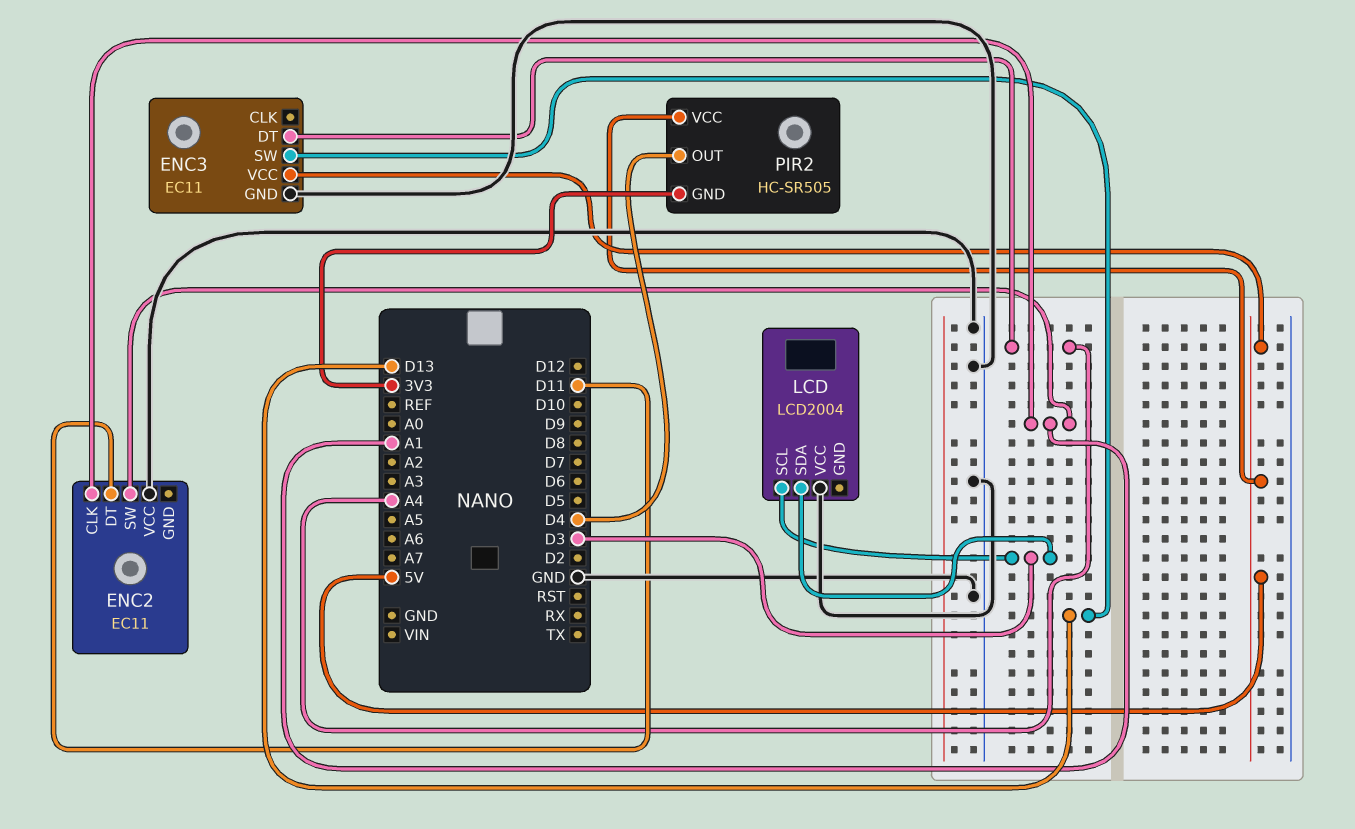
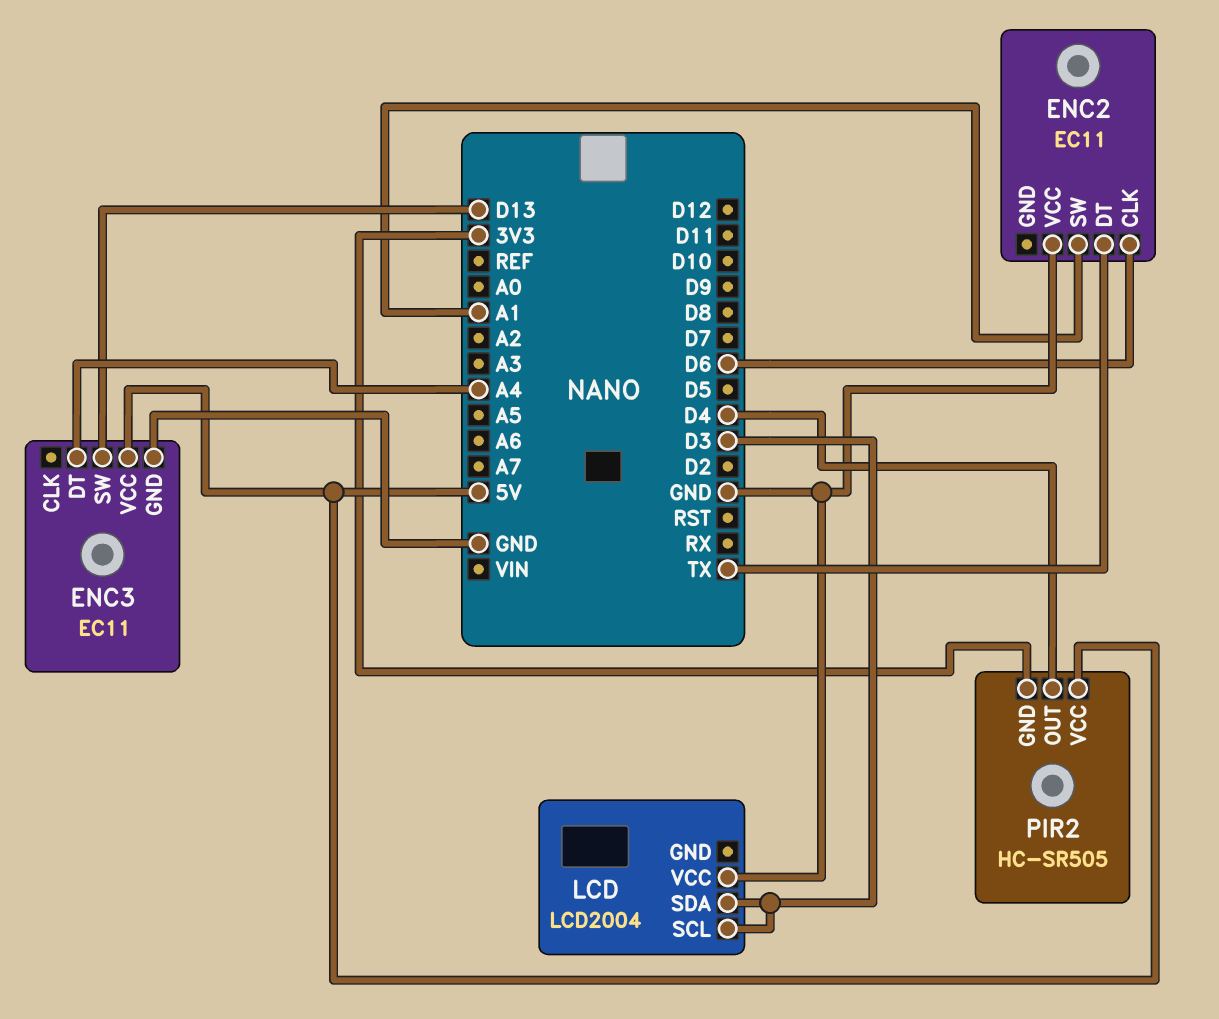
ENC2 pin CLK: A1 -> D6
ENC2 pin DT: D11 -> TX

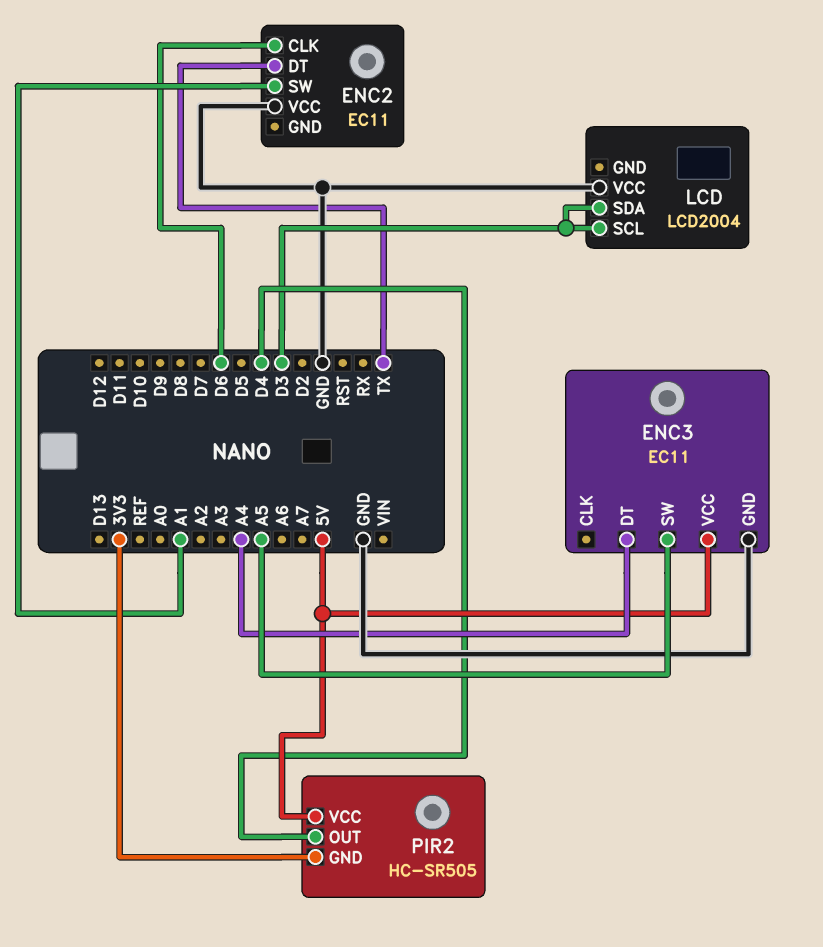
ENC3 pin SW: D13 -> A5

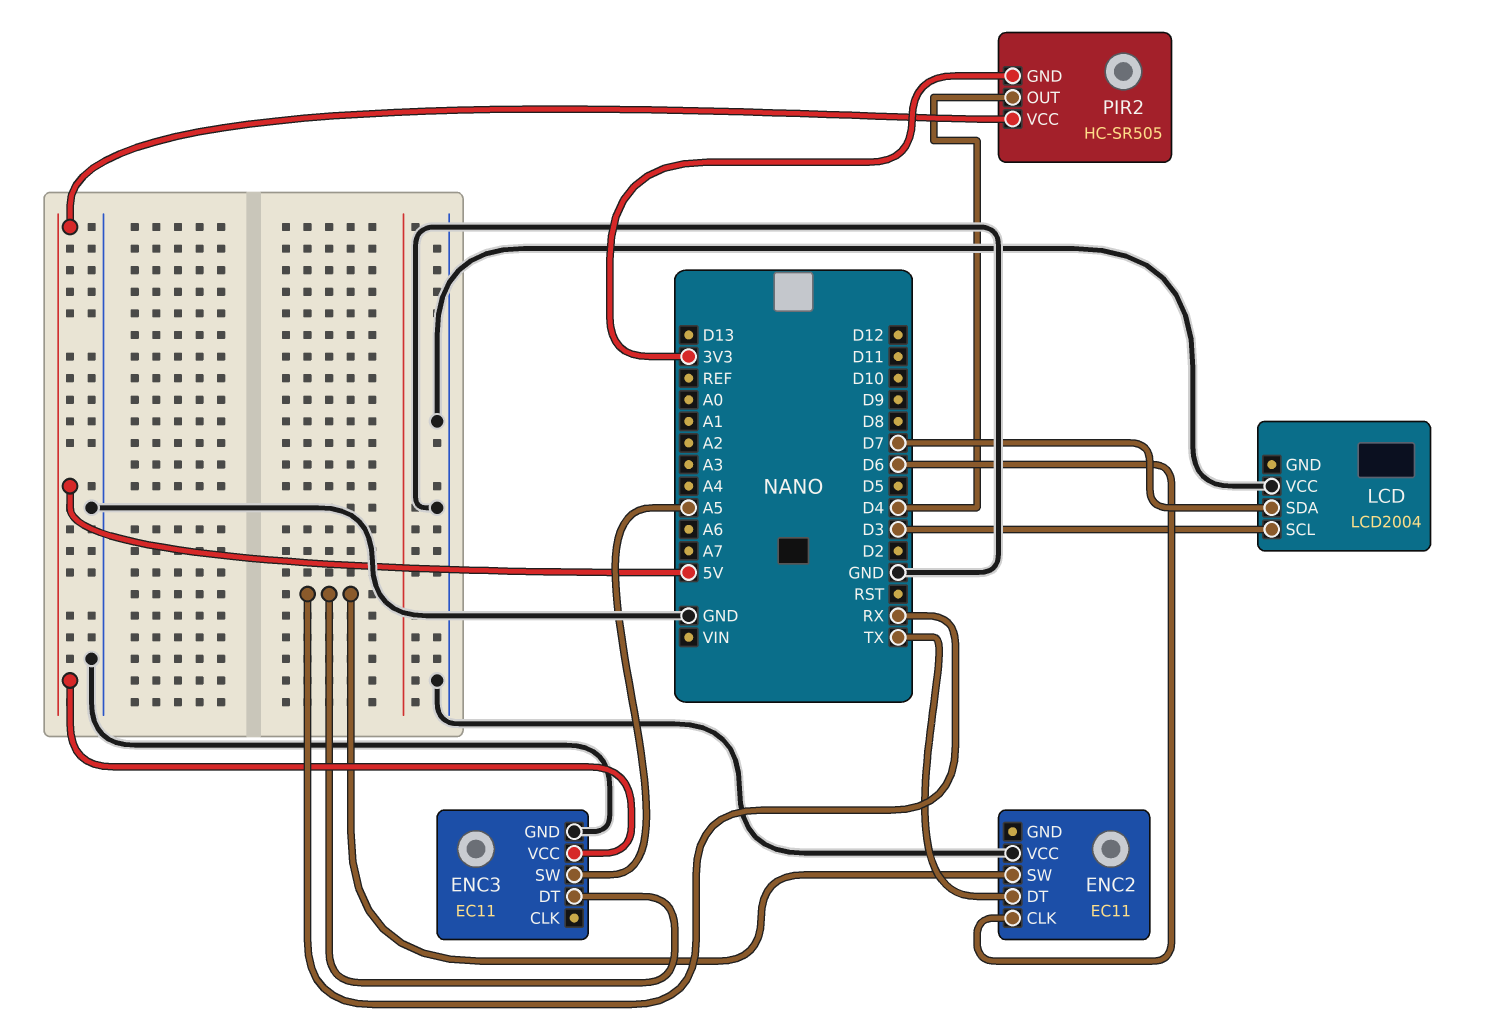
ENC2 pin SW: A1 -> RX
ENC3 pin DT: A4 -> RX
LCD pin SDA: D3 -> D7

